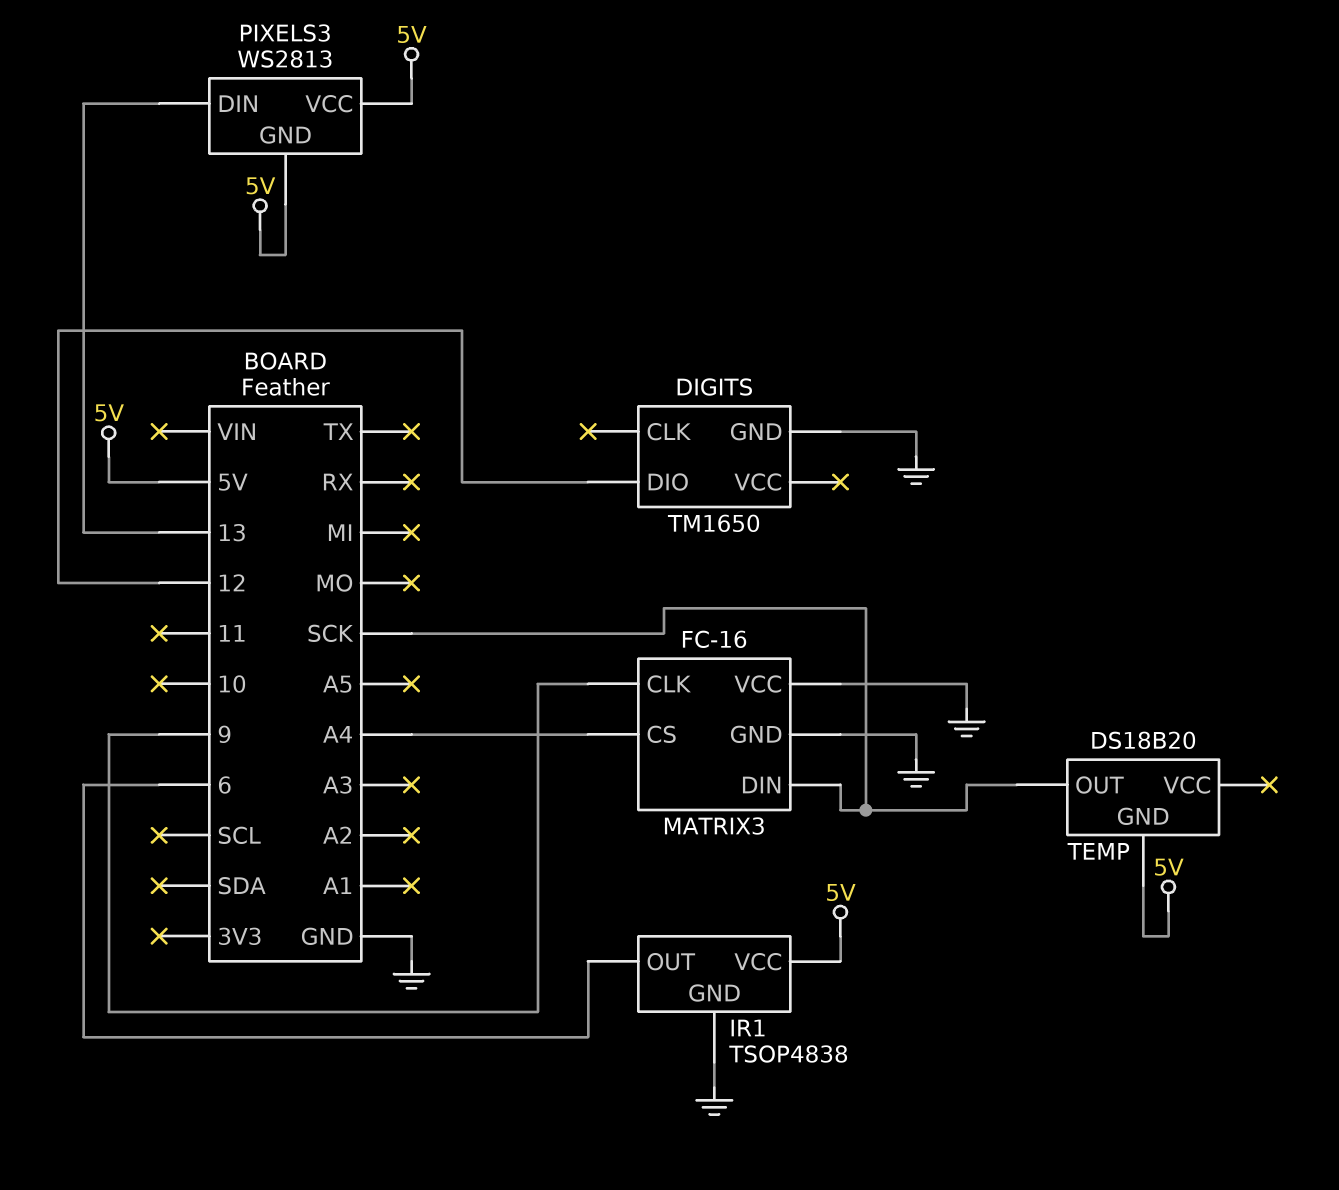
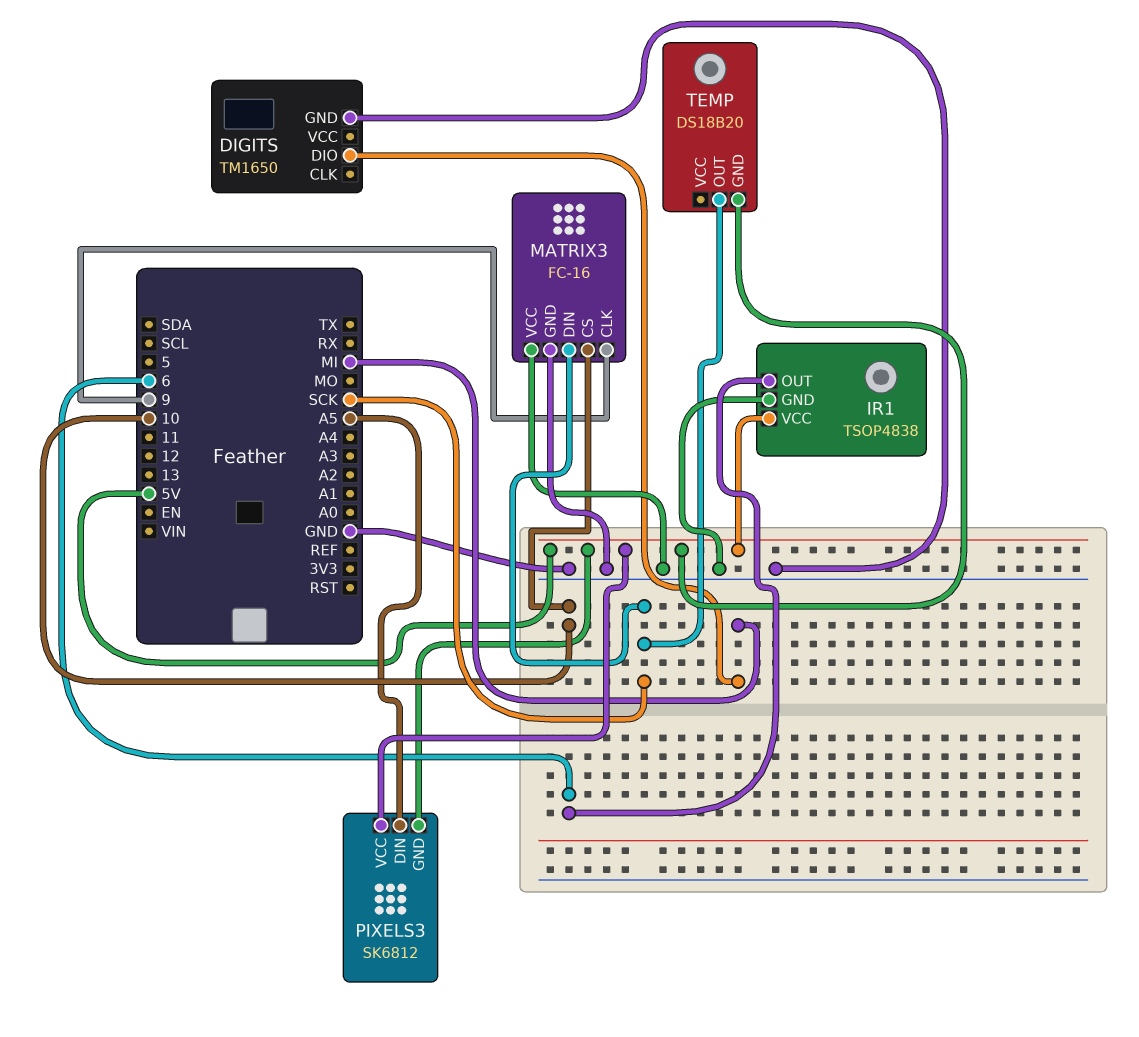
DIGITS pin DIO: 12 -> MI
MATRIX3 pin CS: A4 -> 10
PIXELS3: WS2813 -> SK6812
PIXELS3 pin DIN: 13 -> A5

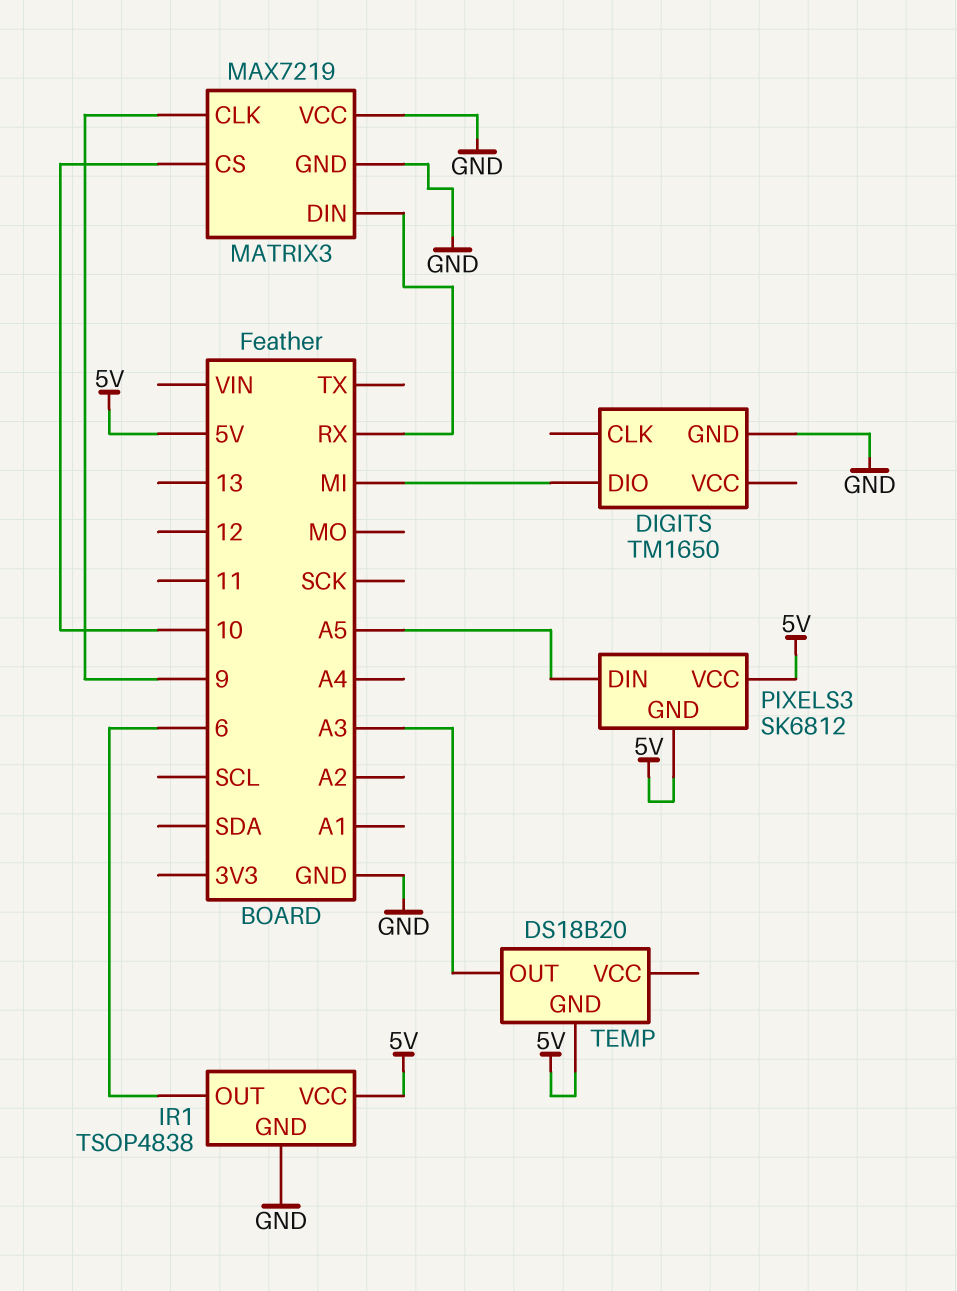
MATRIX3: FC-16 -> MAX7219
MATRIX3 pin DIN: SCK -> RX
TEMP pin OUT: SCK -> A3

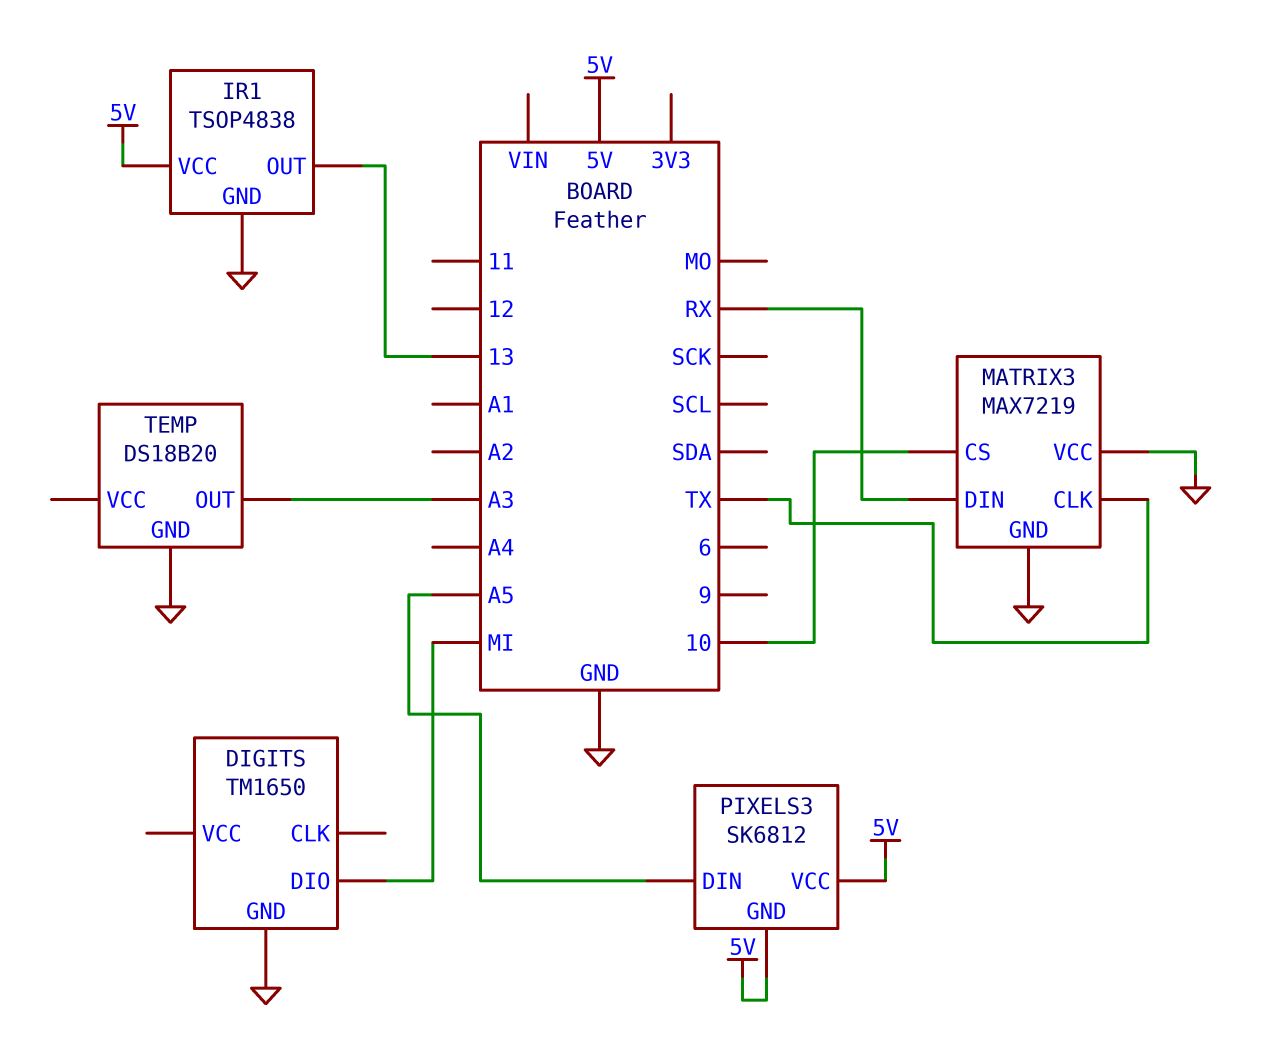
IR1 pin OUT: 6 -> 13
MATRIX3 pin CLK: 9 -> TX
TEMP pin GND: 5V -> GND

